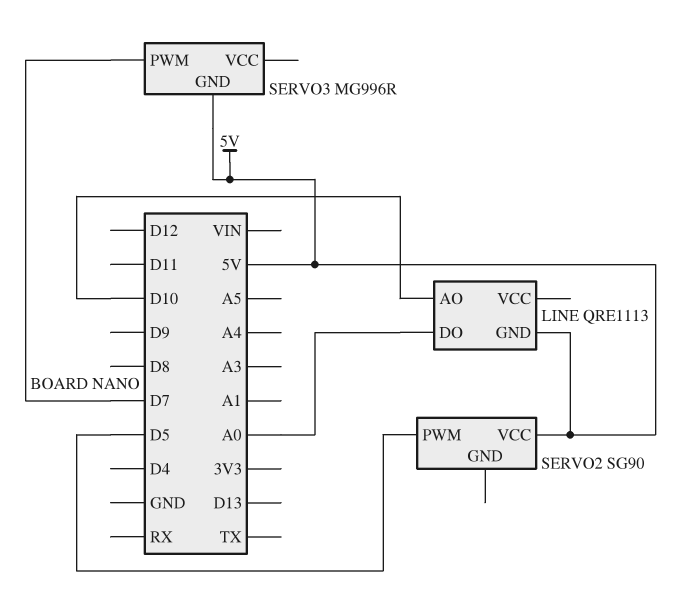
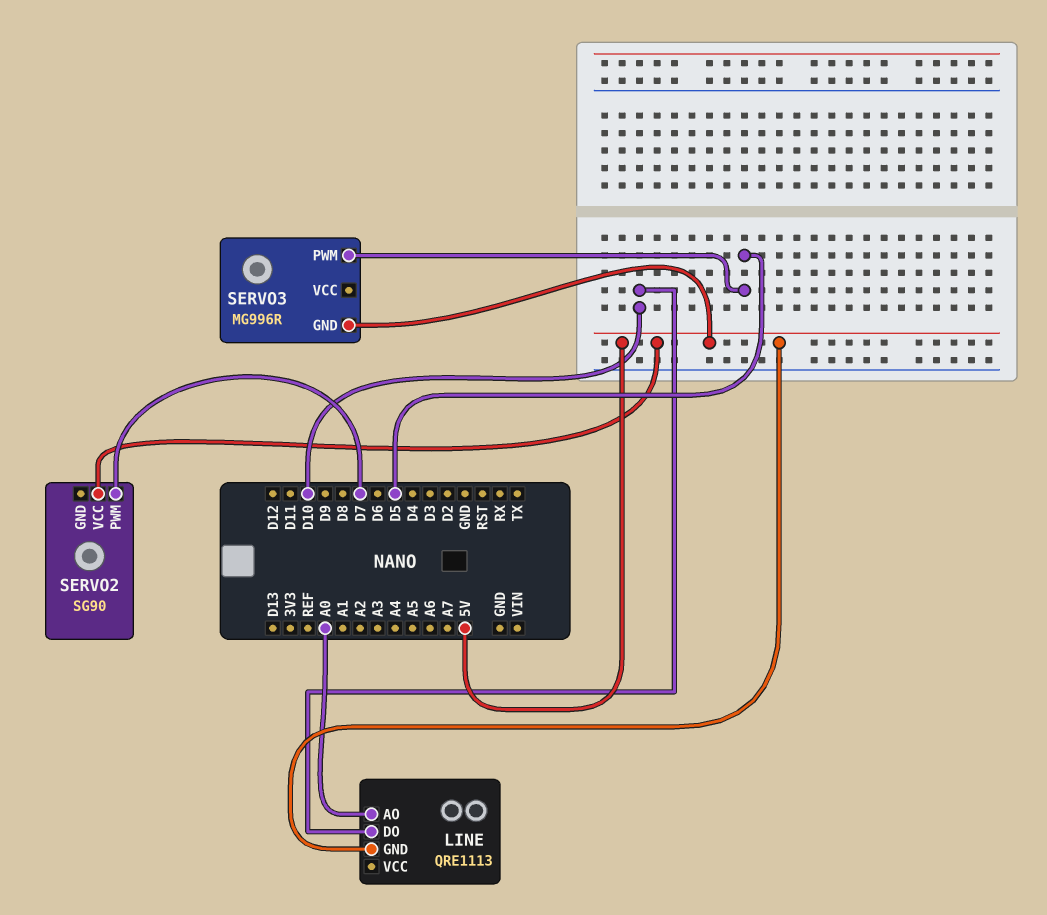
LINE pin AO: D10 -> A0
LINE pin DO: A0 -> D10
SERVO2 pin PWM: D5 -> D7
SERVO3 pin PWM: D7 -> D5

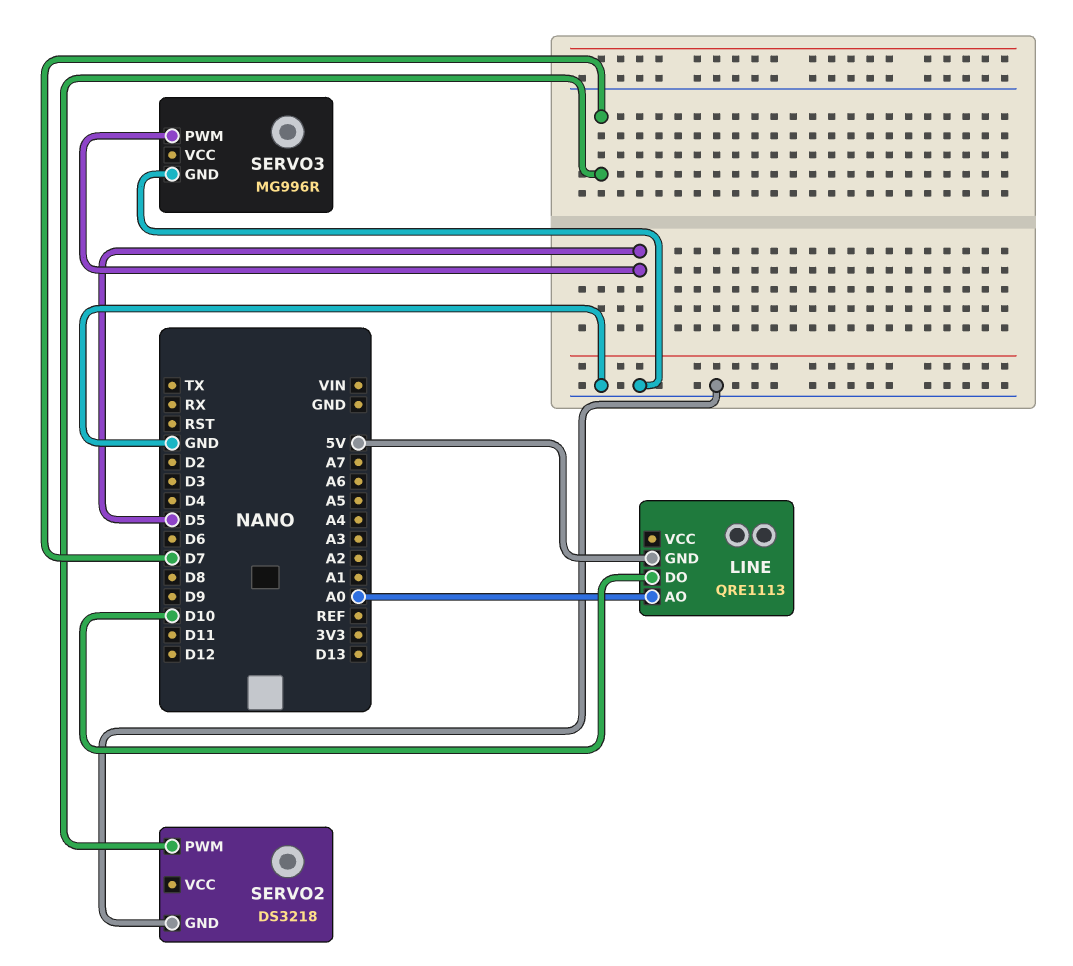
SERVO2: SG90 -> DS3218
SERVO2 pin GND: none -> GND
SERVO2 pin VCC: 5V -> none
SERVO3 pin GND: 5V -> GND

